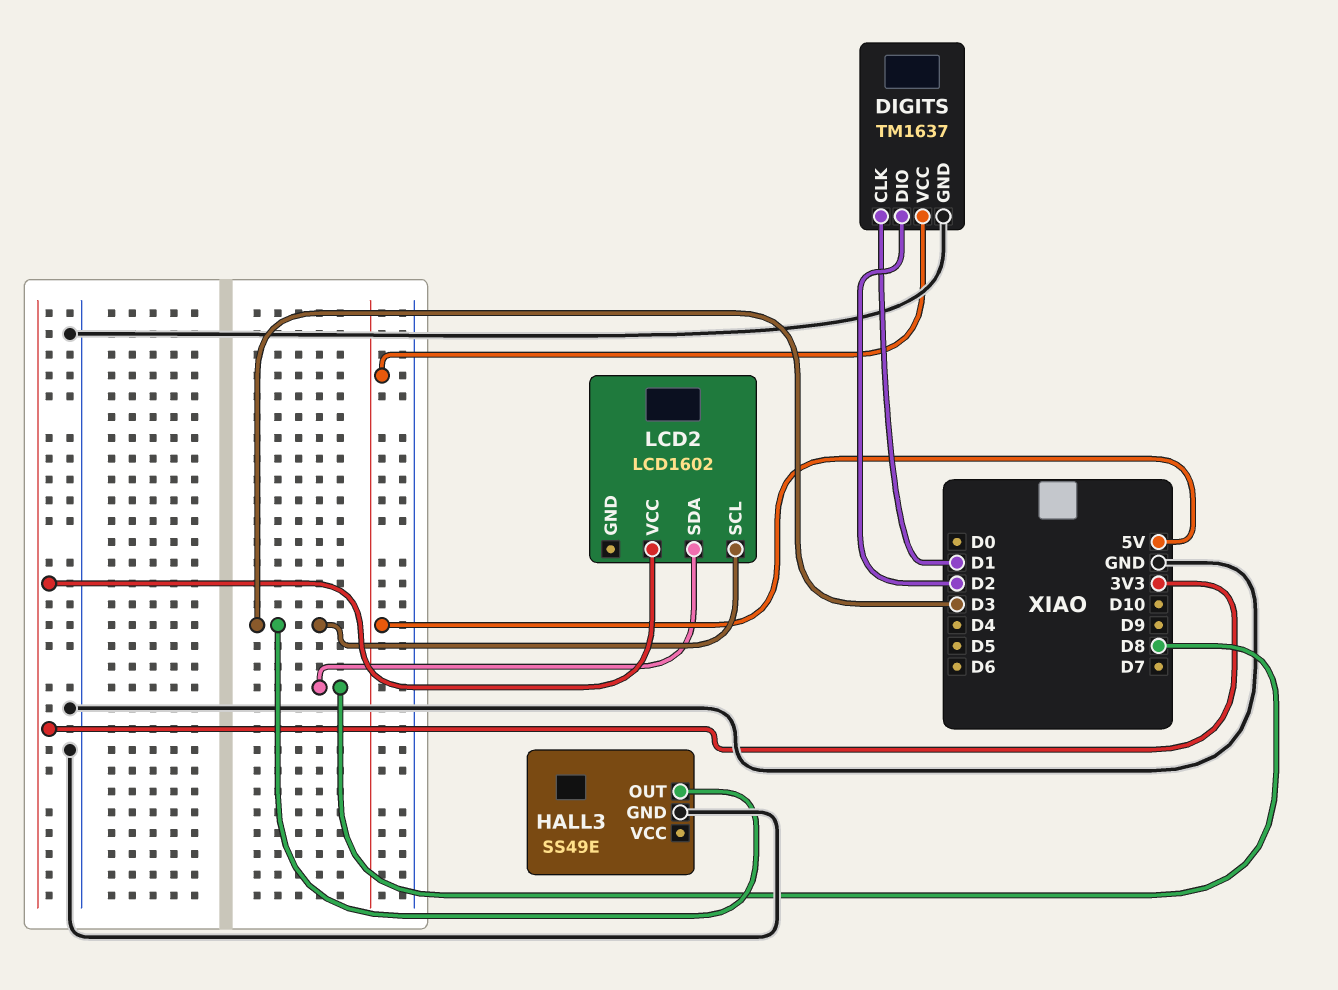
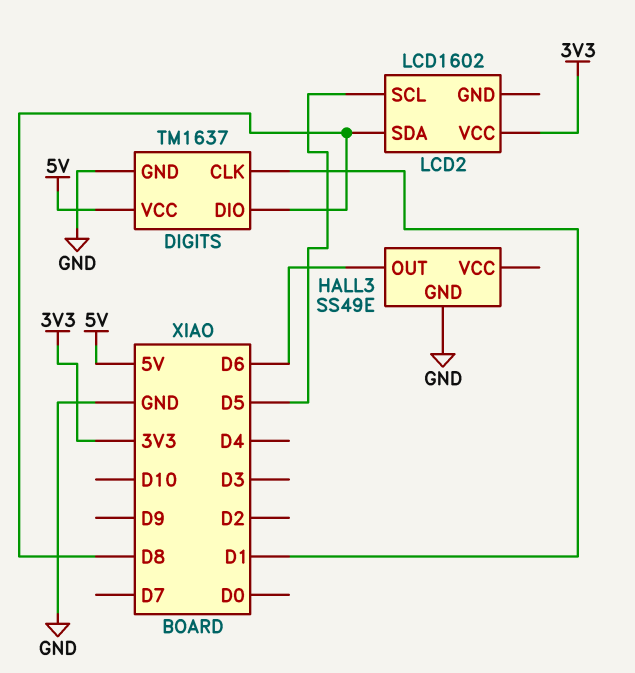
DIGITS pin DIO: D2 -> D8
HALL3 pin OUT: D3 -> D6
LCD2 pin SCL: D3 -> D5

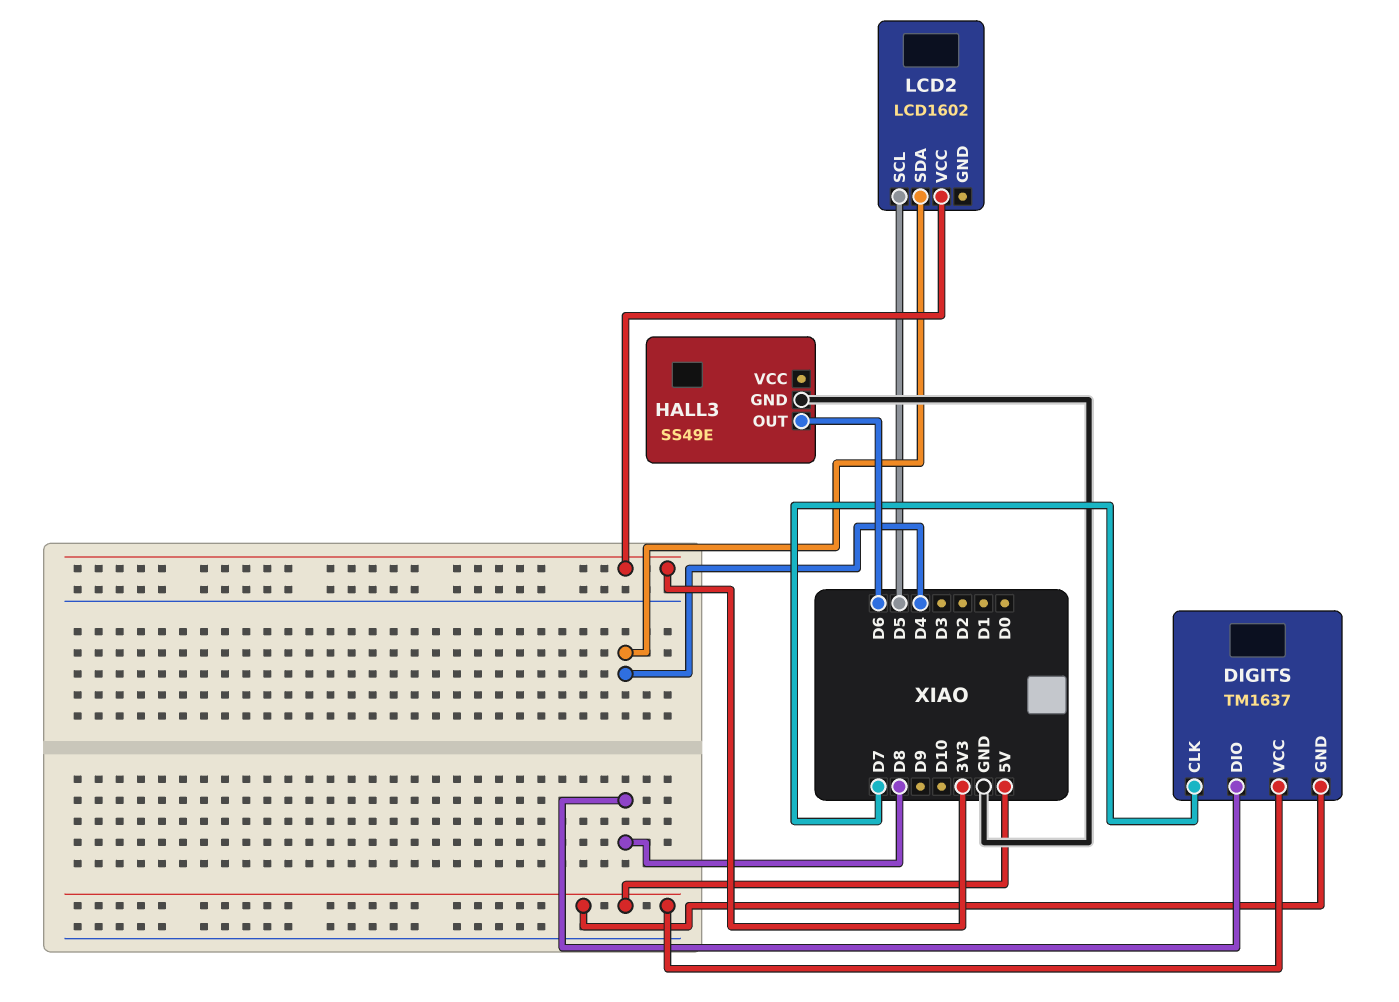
DIGITS pin CLK: D1 -> D7
DIGITS pin GND: GND -> 5V
LCD2 pin SDA: D8 -> D4

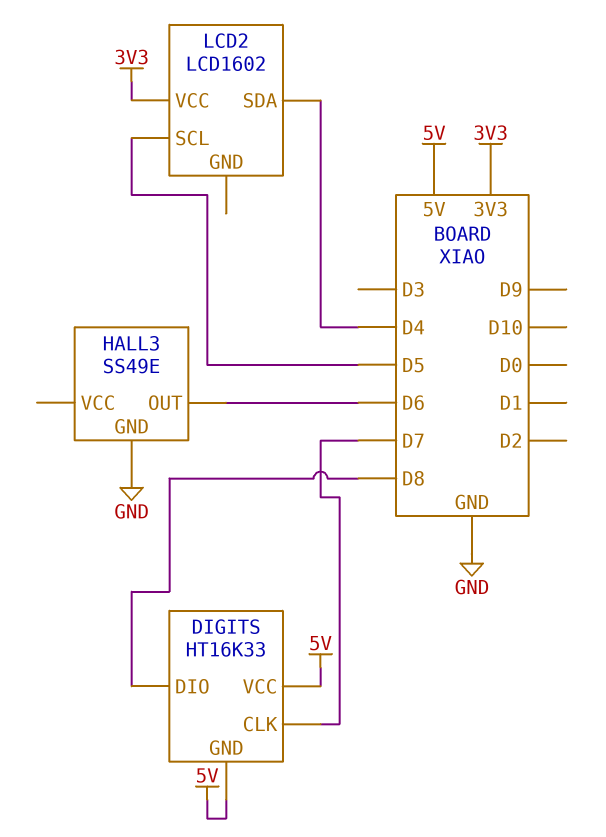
DIGITS: TM1637 -> HT16K33

